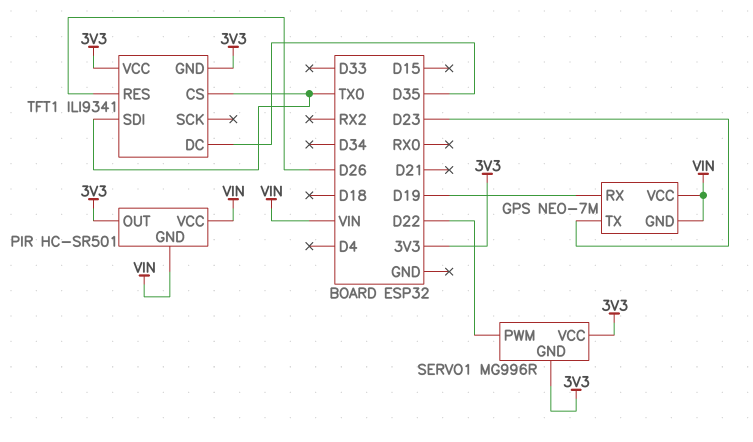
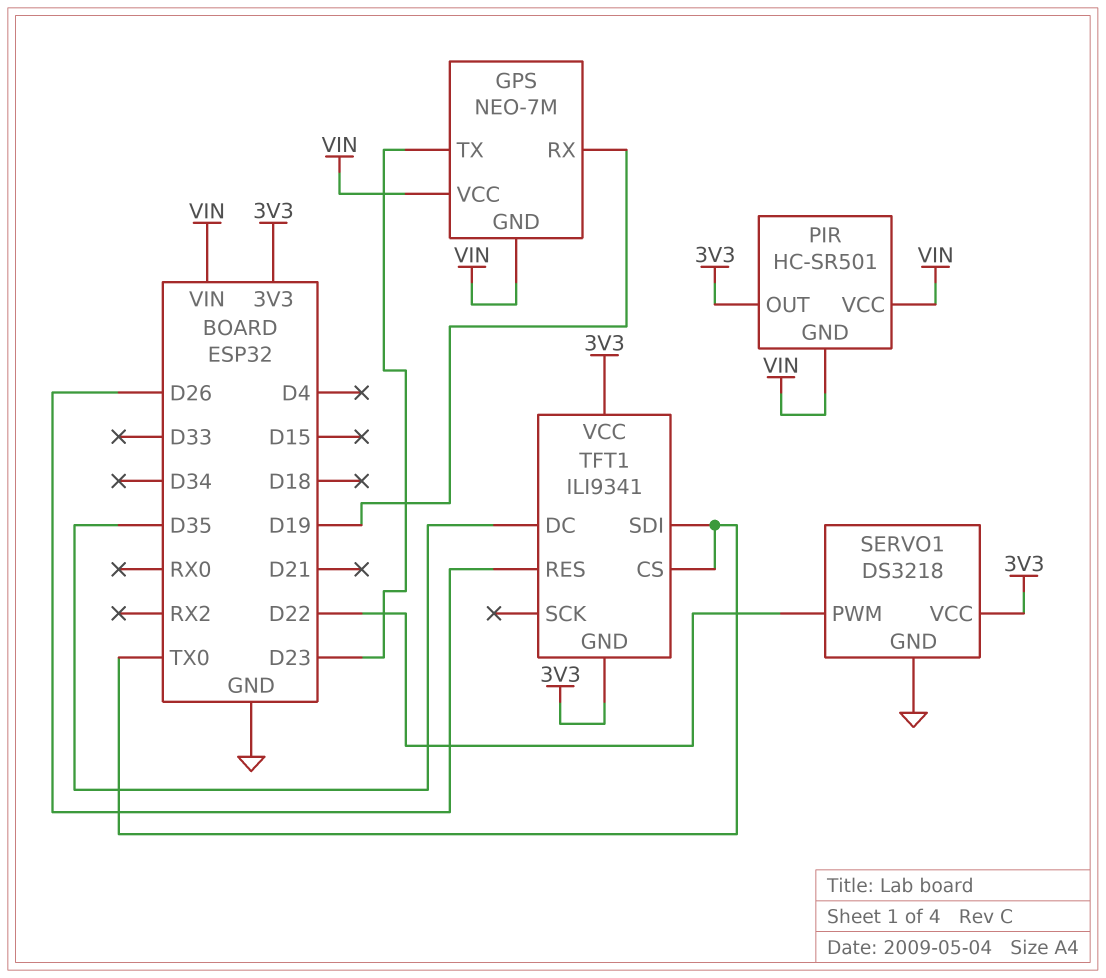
SERVO1: MG996R -> DS3218
SERVO1 pin GND: 3V3 -> GND

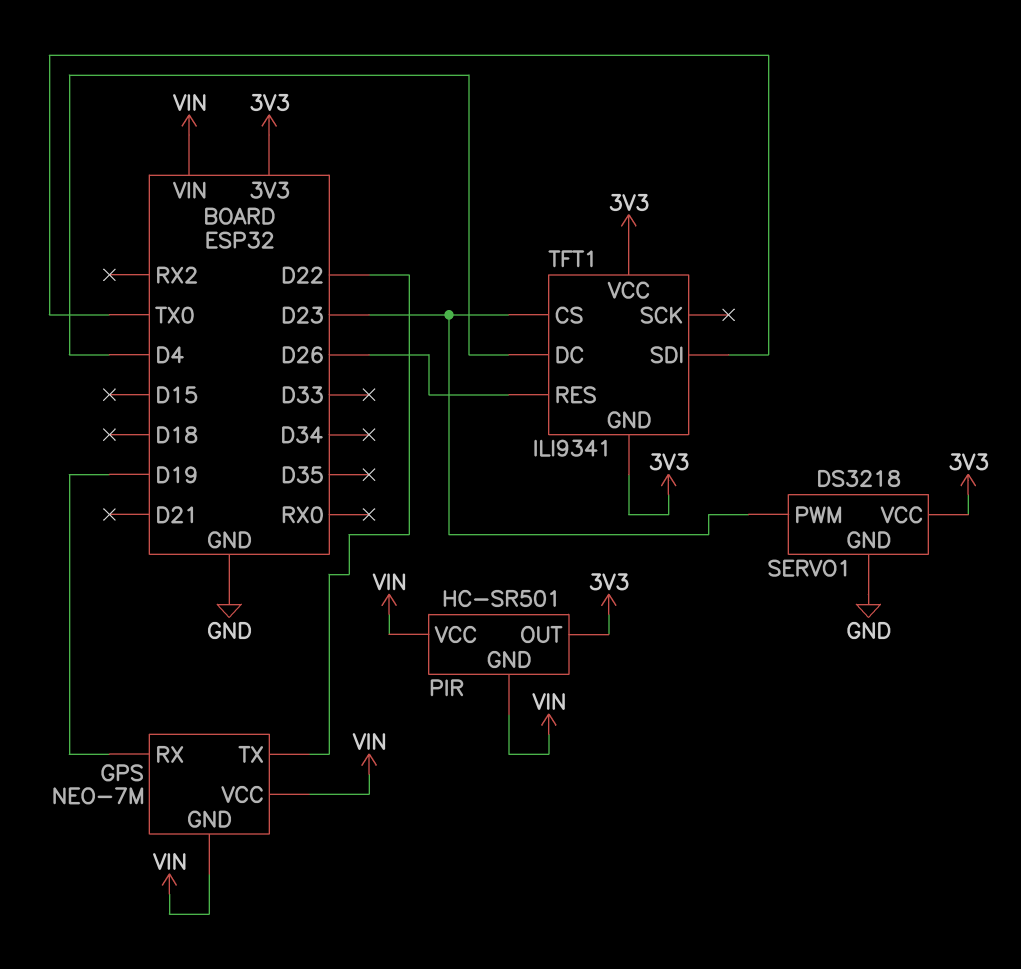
GPS pin TX: D23 -> D22
SERVO1 pin PWM: D22 -> D23
TFT1 pin CS: TX0 -> D23
TFT1 pin DC: D35 -> D4

